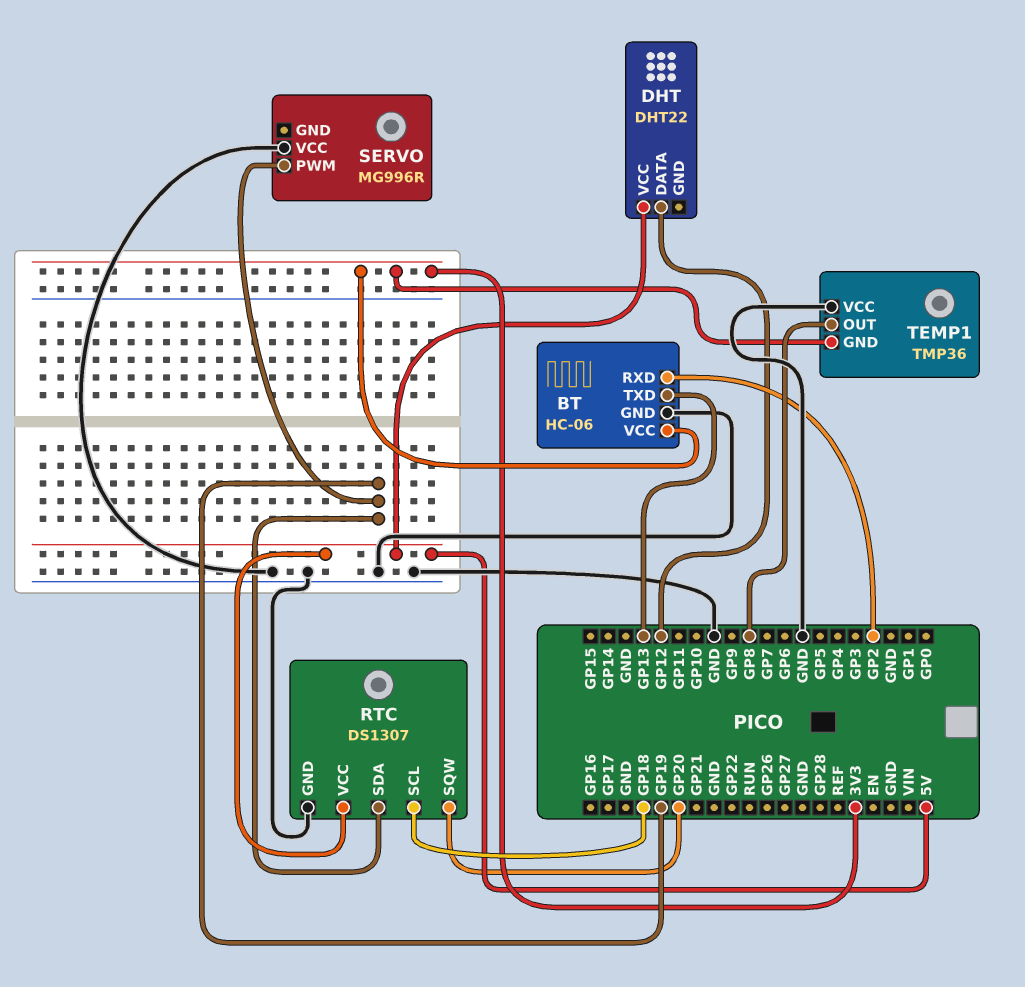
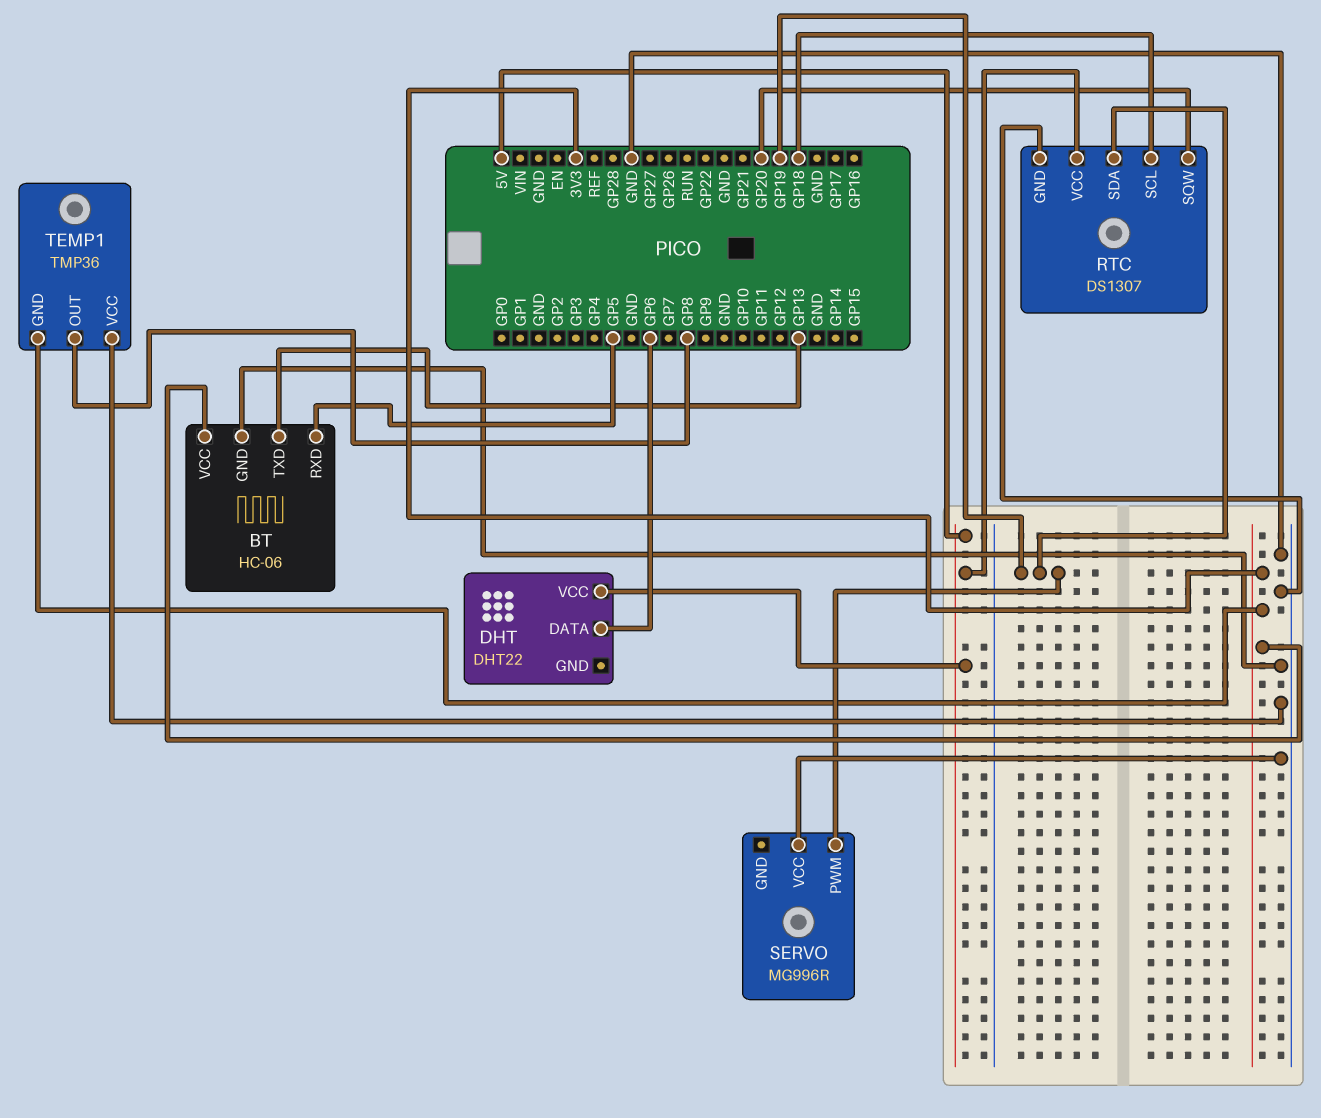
BT pin RXD: GP2 -> GP5
DHT pin DATA: GP12 -> GP6

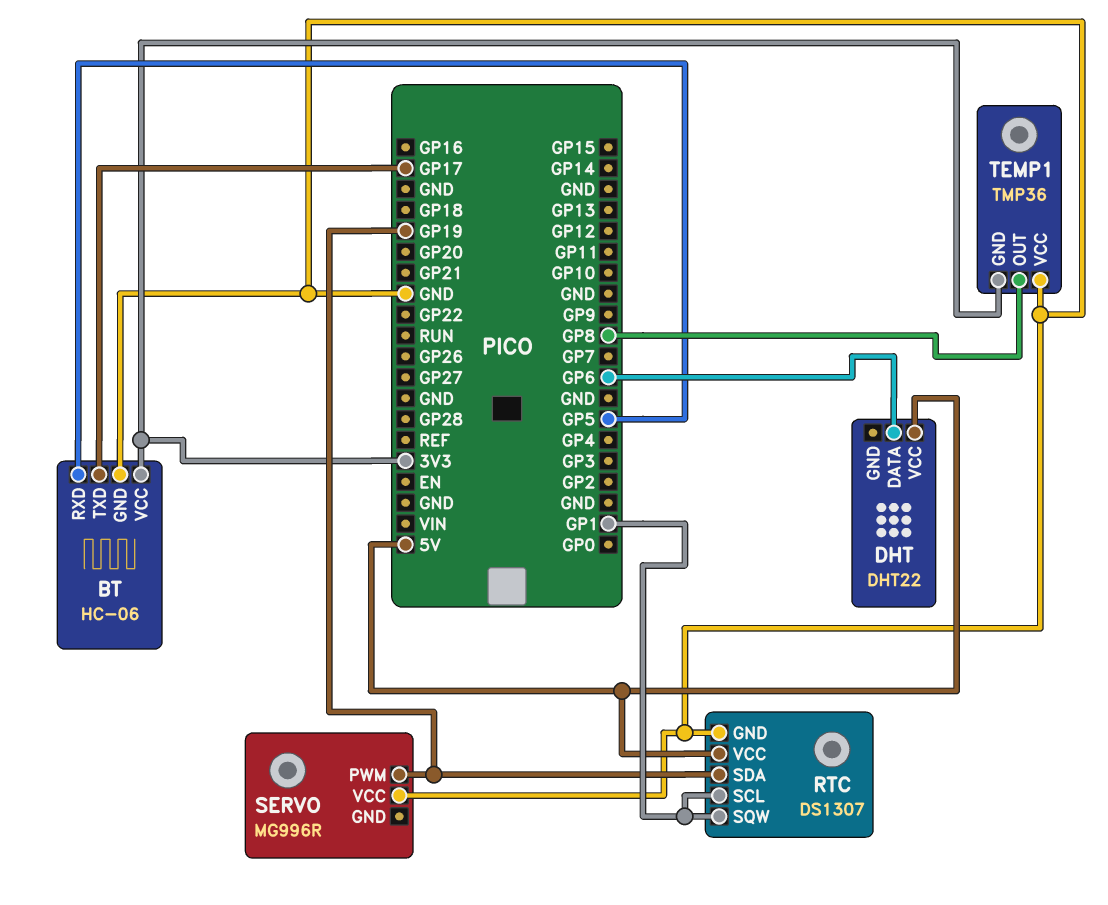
BT pin TXD: GP13 -> GP17
RTC pin SCL: GP18 -> GP1
RTC pin SQW: GP20 -> GP1

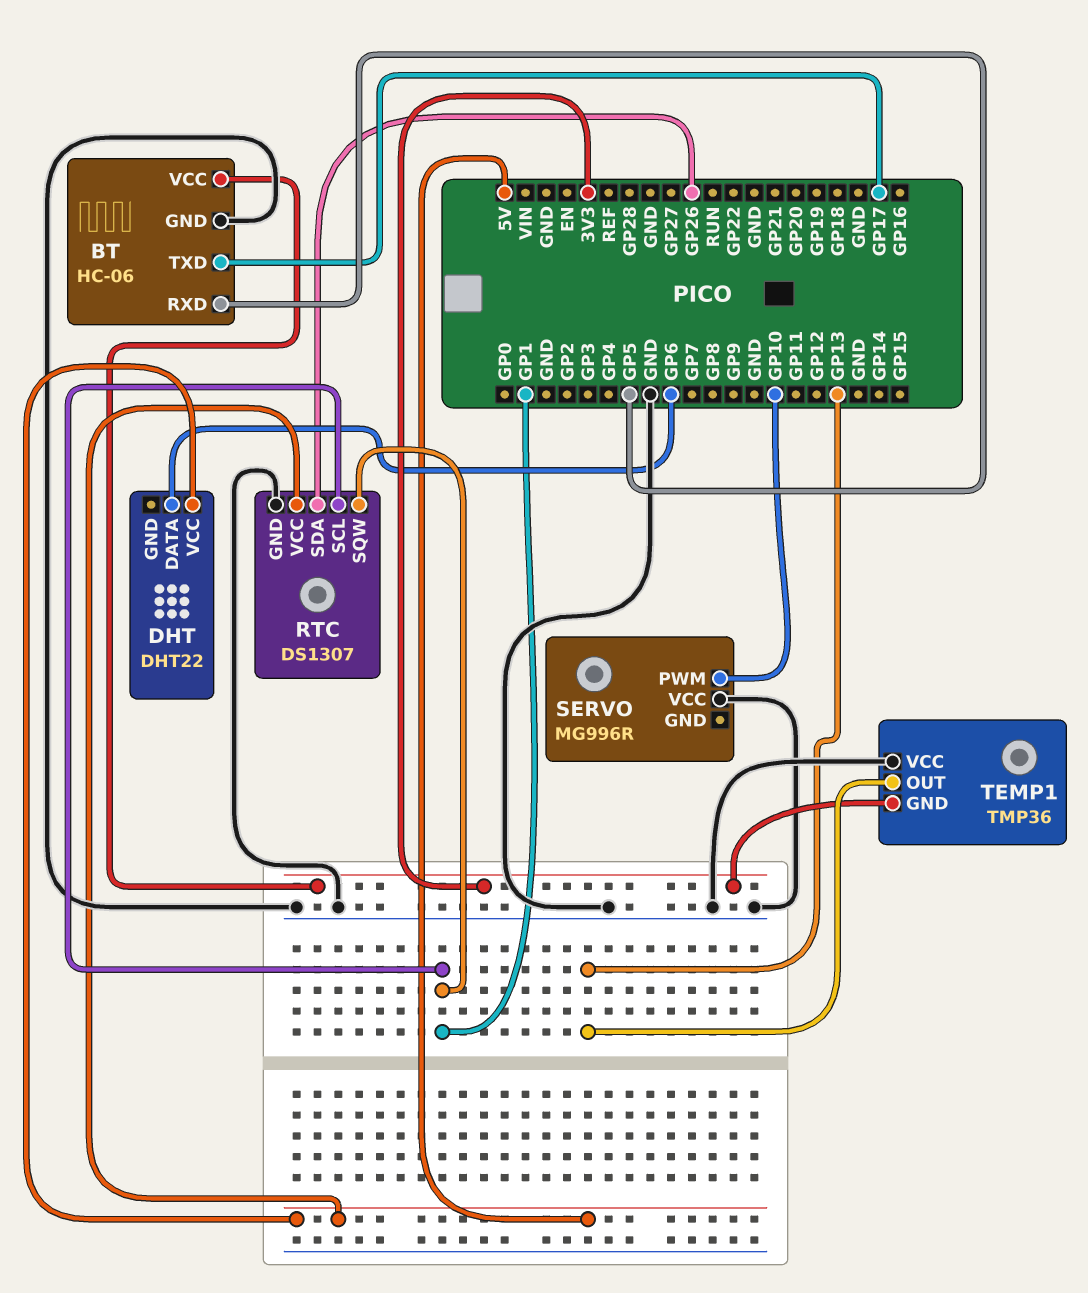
RTC pin SDA: GP19 -> GP26
SERVO pin PWM: GP19 -> GP10
TEMP1 pin OUT: GP8 -> GP13

